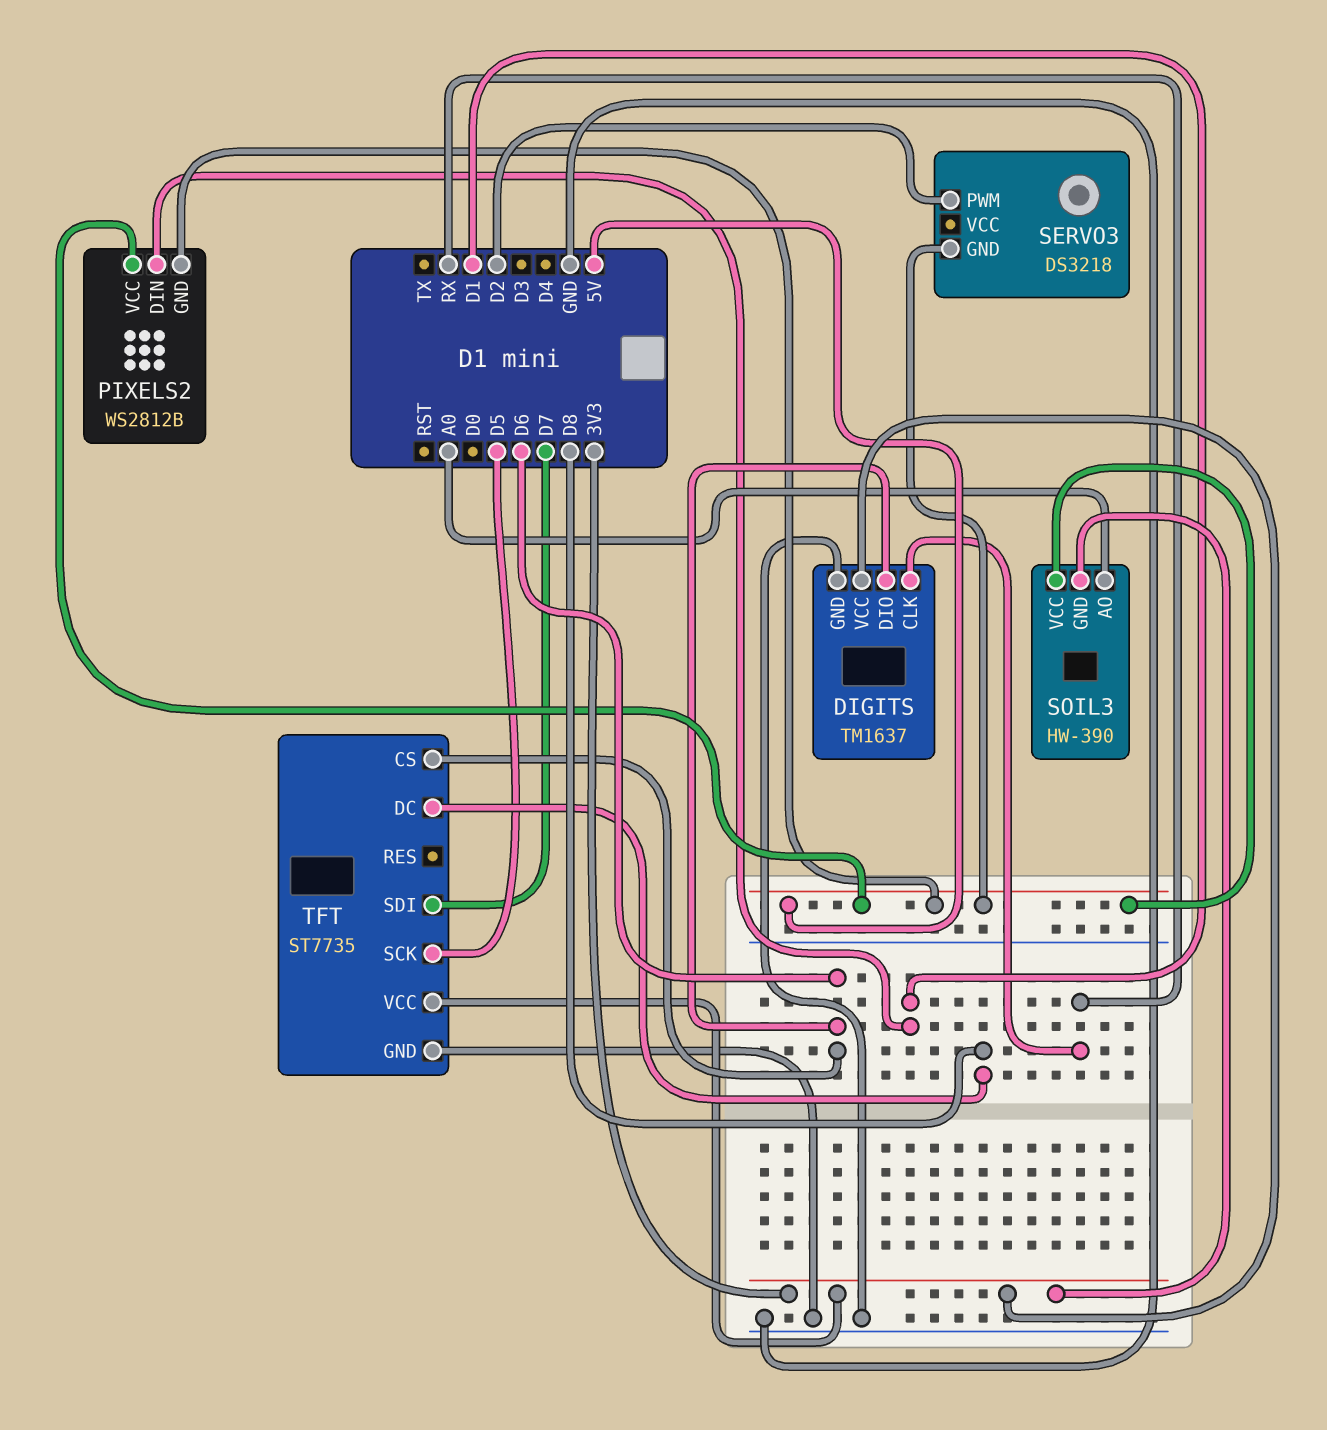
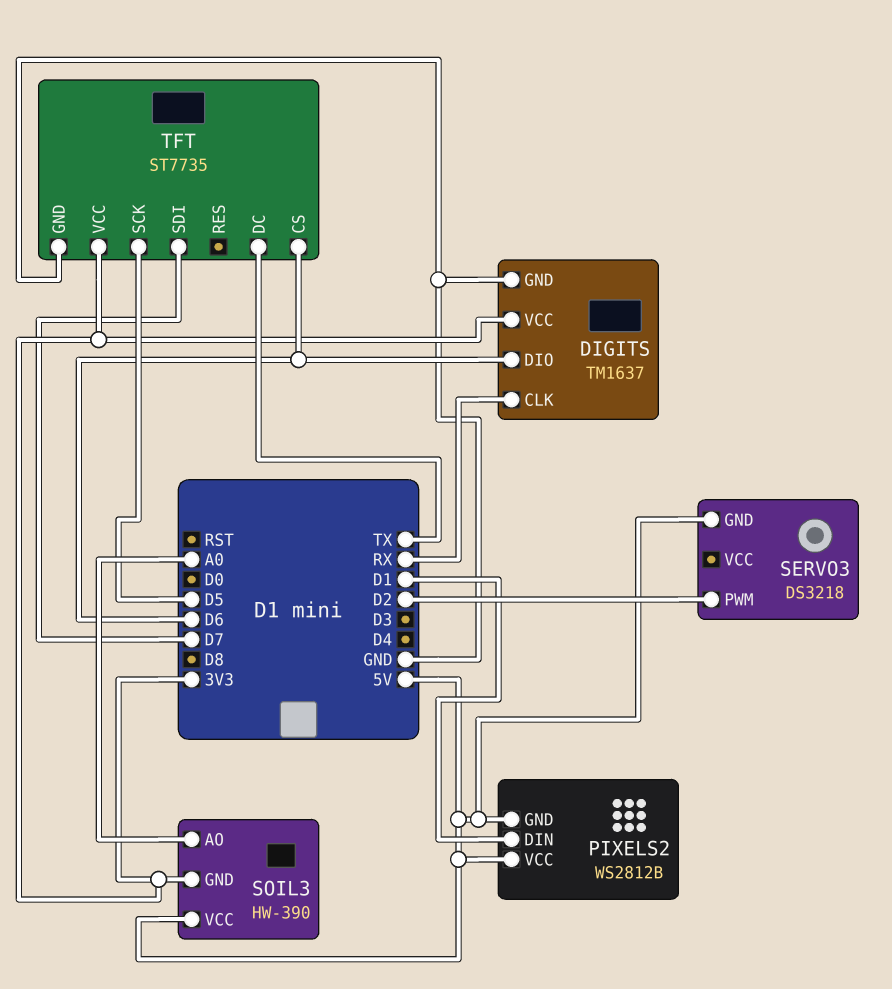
TFT pin DC: D8 -> TX

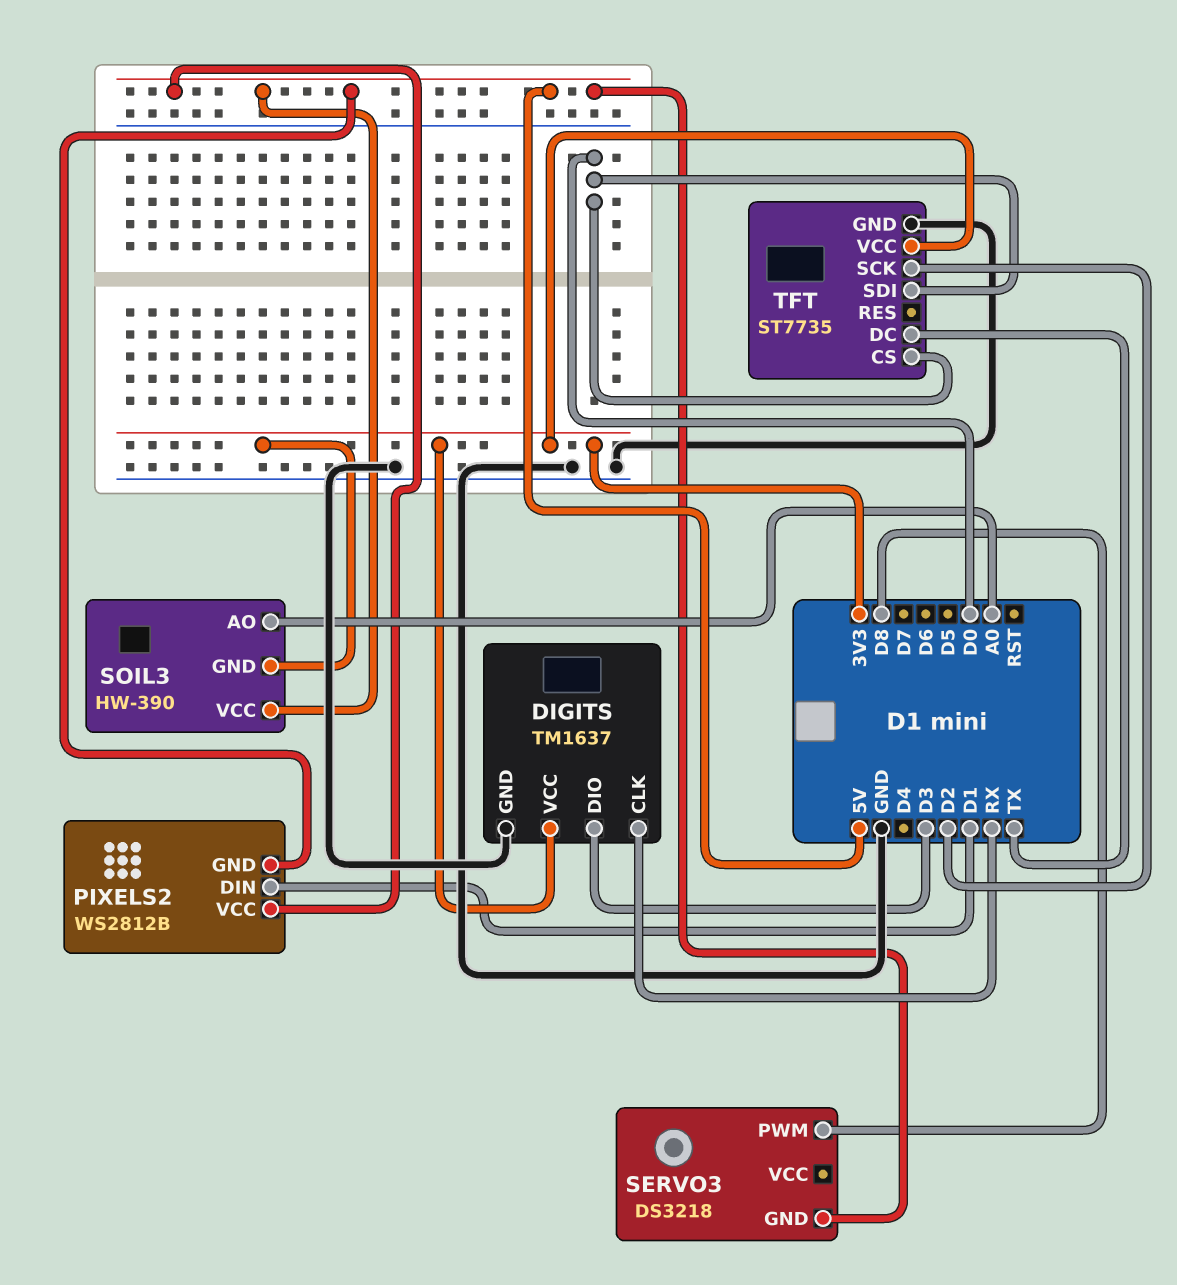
DIGITS pin DIO: D6 -> D3
SERVO3 pin PWM: D2 -> D8
TFT pin CS: D6 -> D0
TFT pin SCK: D5 -> D2
TFT pin SDI: D7 -> D0

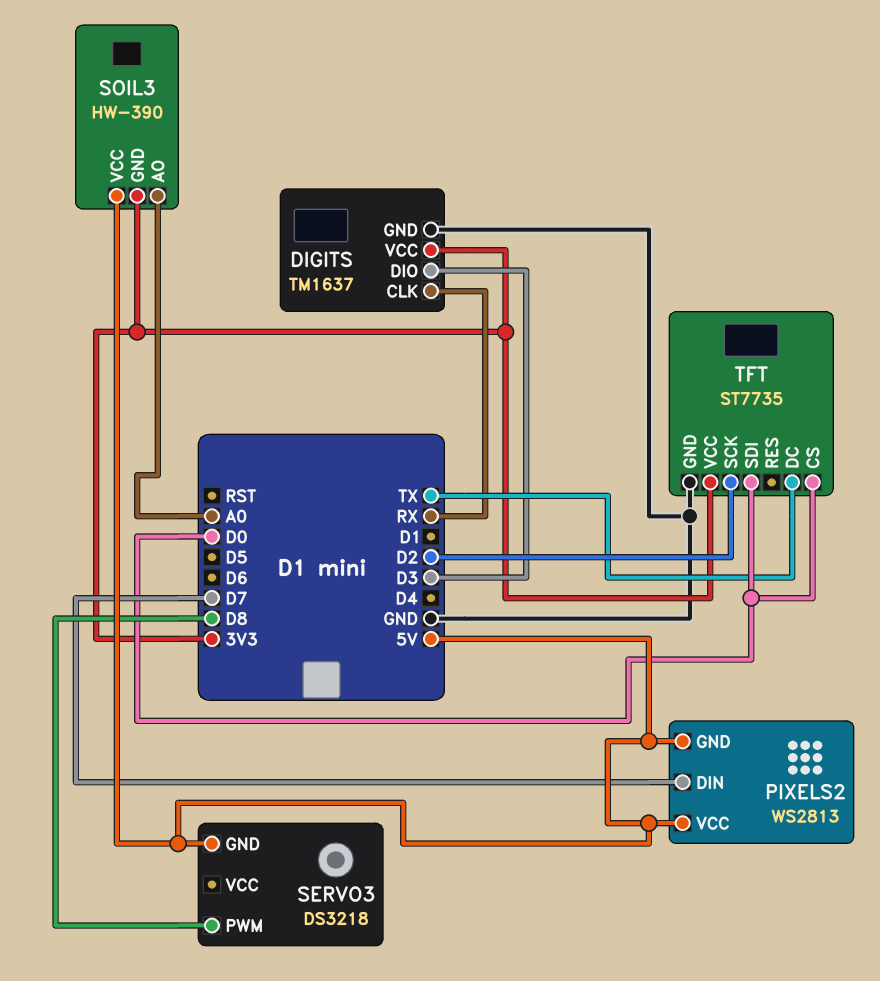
PIXELS2: WS2812B -> WS2813
PIXELS2 pin DIN: D1 -> D7

